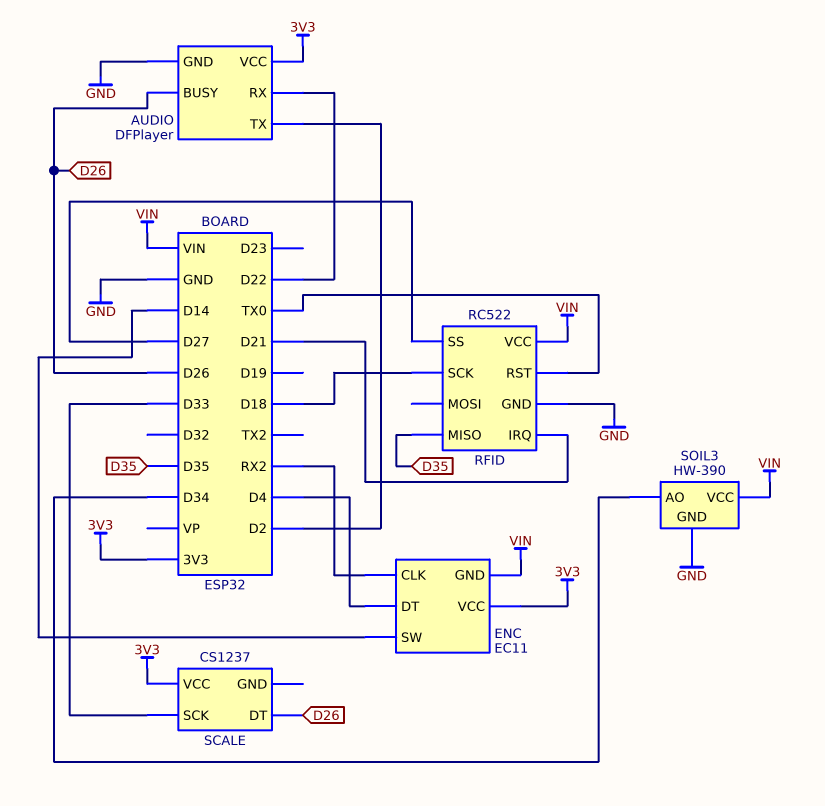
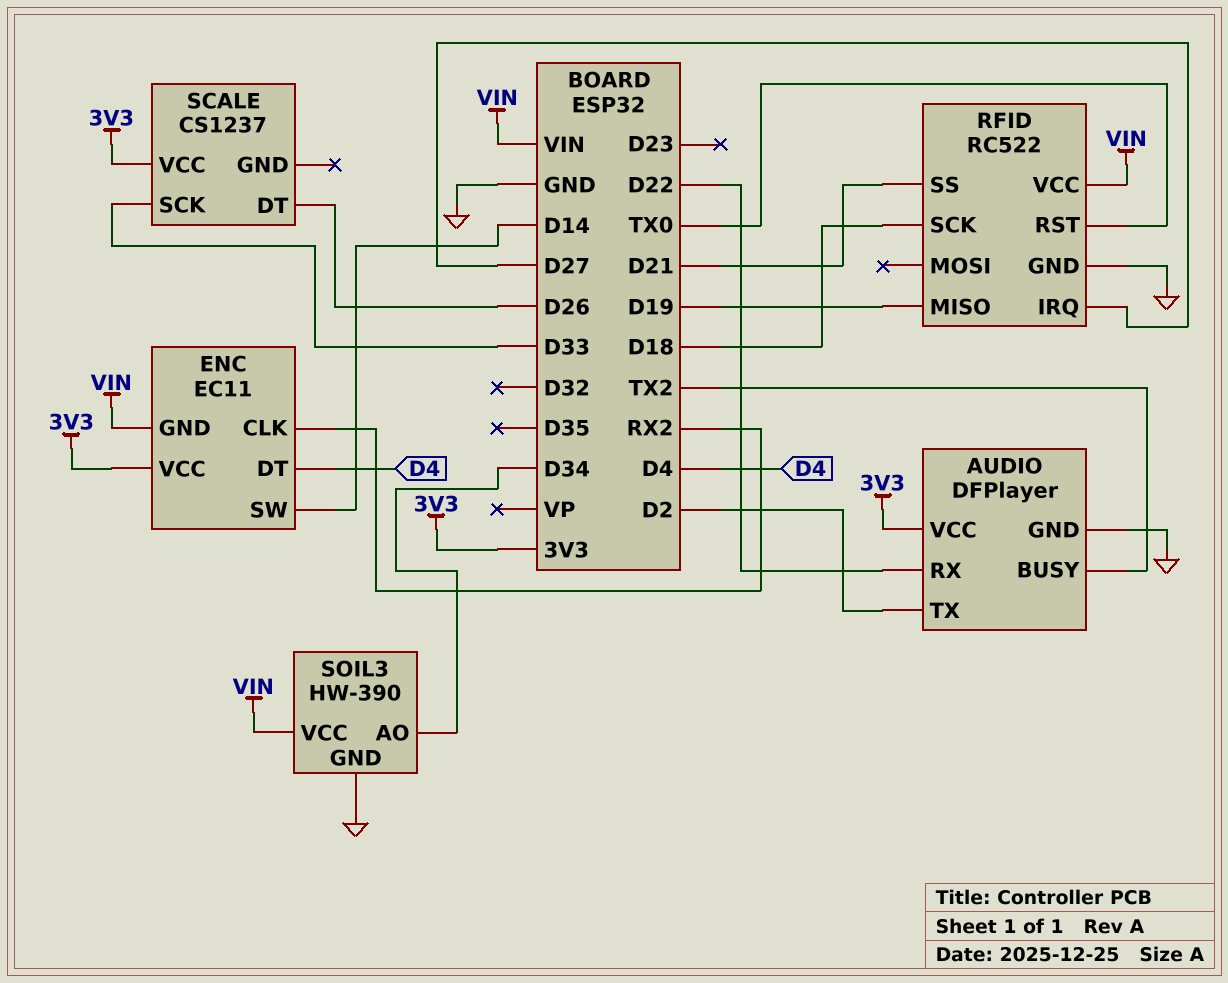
AUDIO pin BUSY: D26 -> TX2
RFID pin IRQ: D21 -> D27
RFID pin MISO: D35 -> D19
RFID pin SS: D27 -> D21

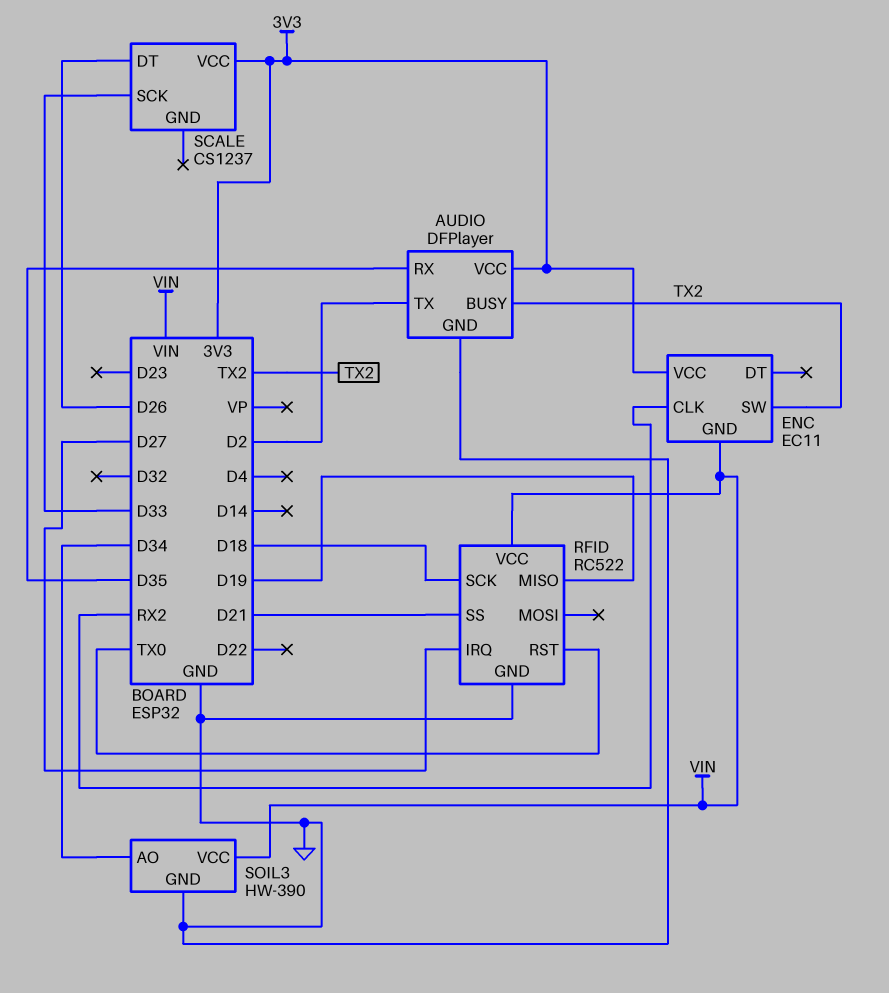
AUDIO pin RX: D22 -> D35
ENC pin DT: D4 -> none
ENC pin SW: D14 -> TX2

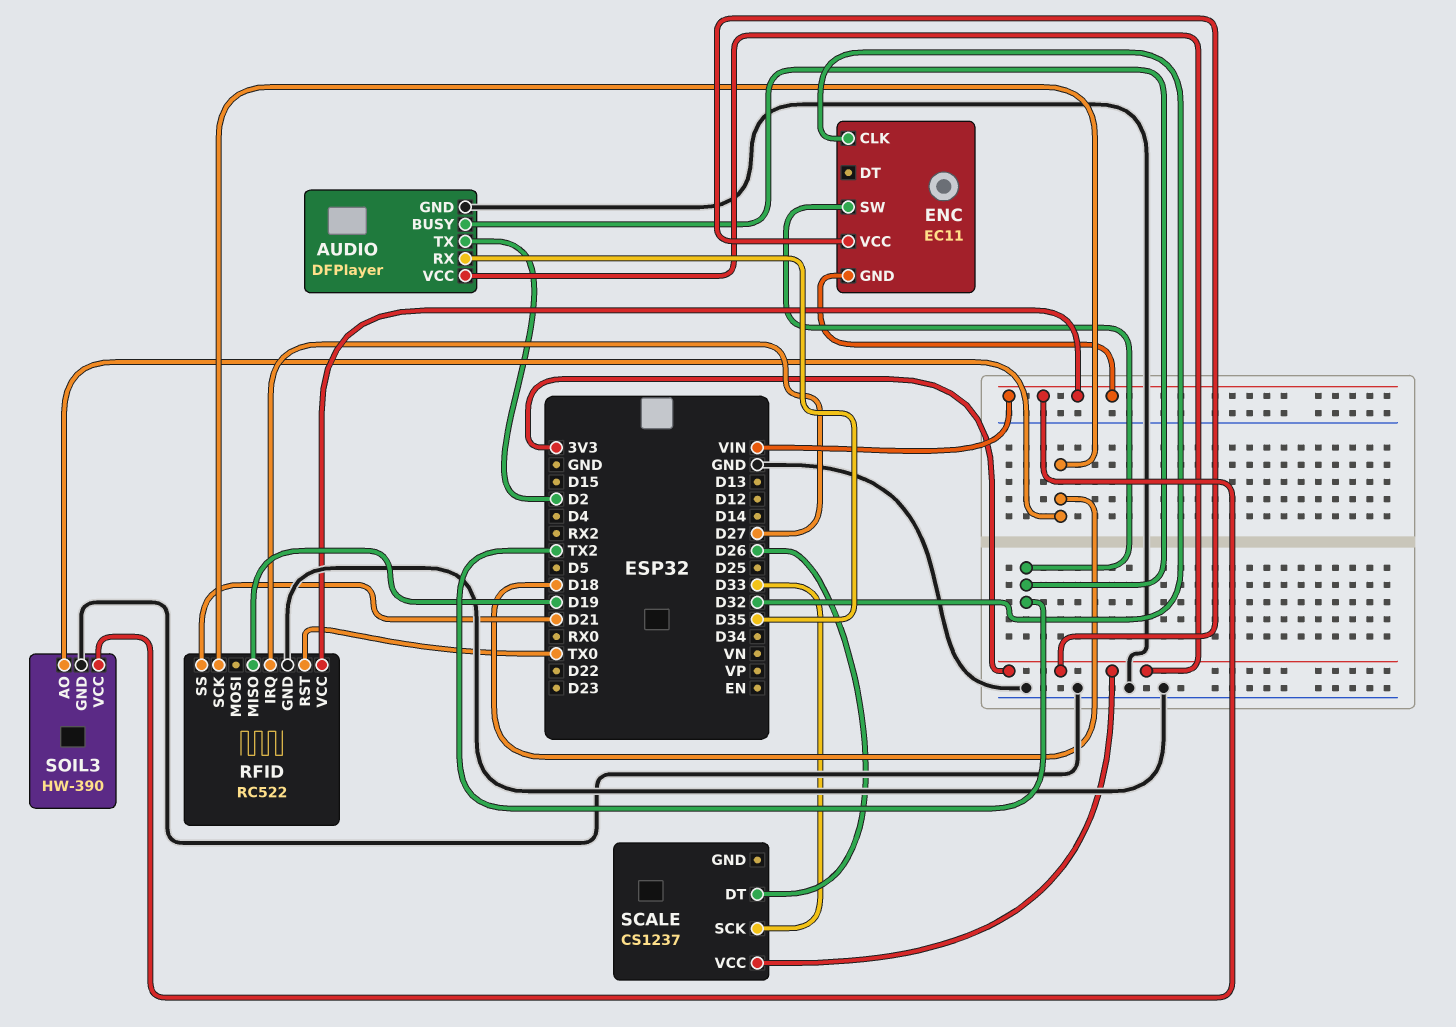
ENC pin CLK: RX2 -> D32
SOIL3 pin AO: D34 -> D18

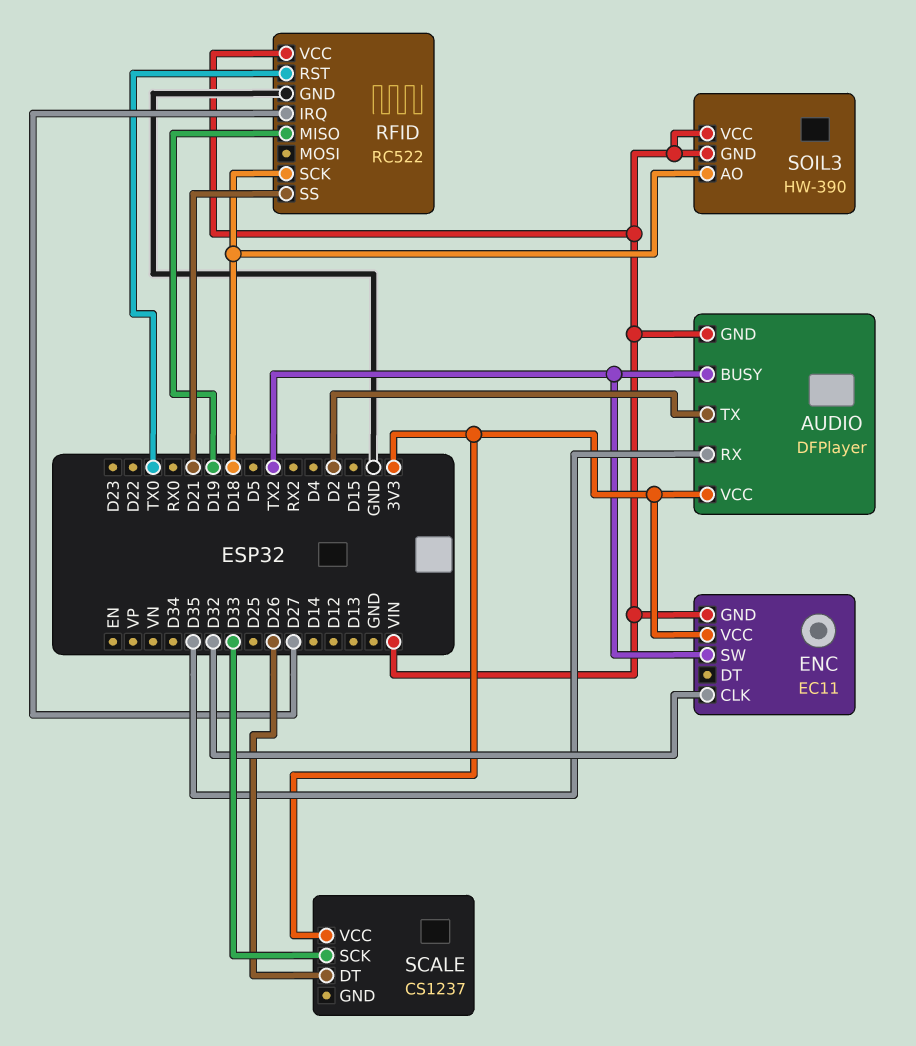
AUDIO pin GND: GND -> VIN
SOIL3 pin GND: GND -> VIN

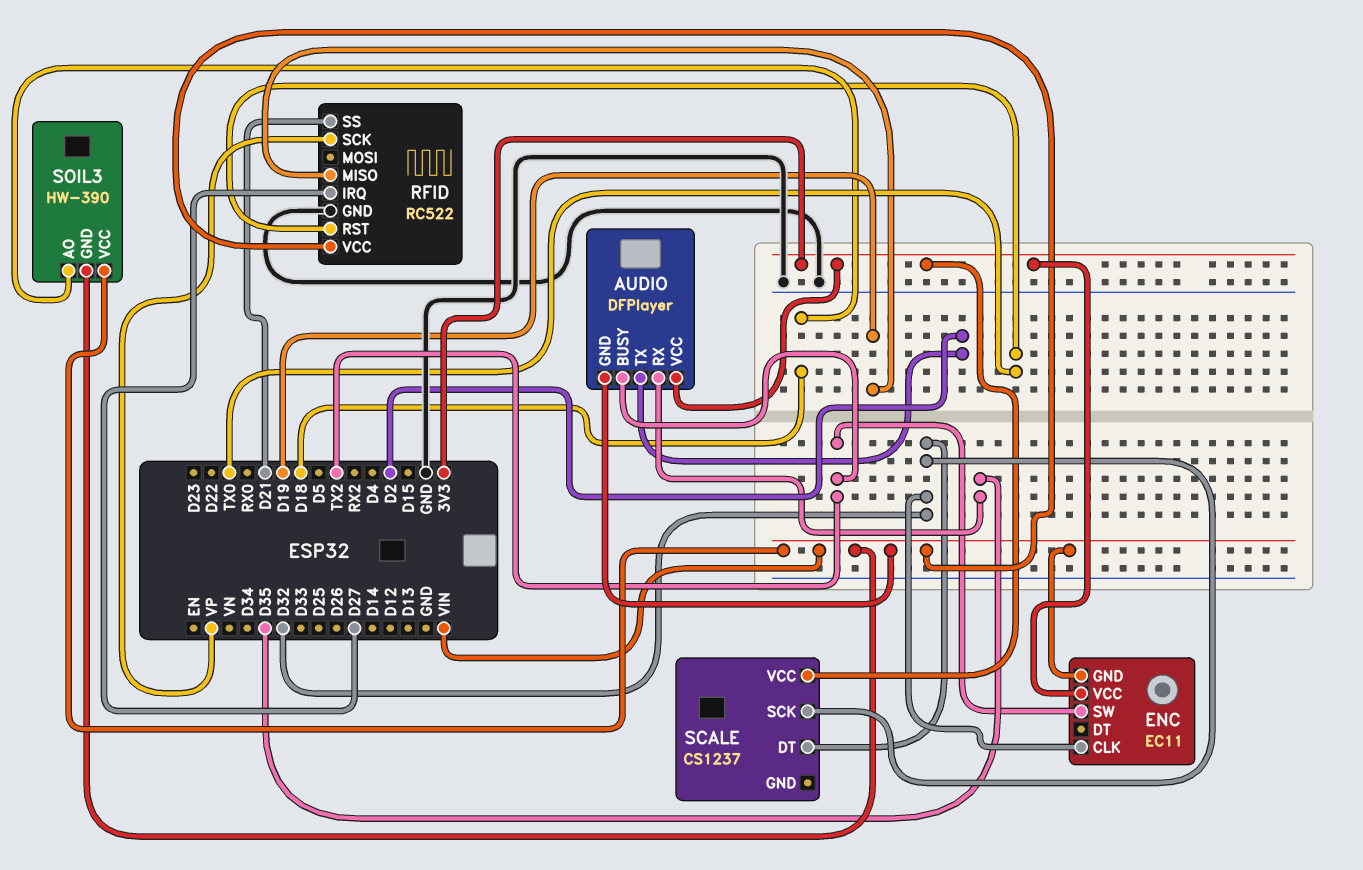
RFID pin SCK: D18 -> VP
SCALE pin DT: D26 -> D32
SCALE pin SCK: D33 -> D32

